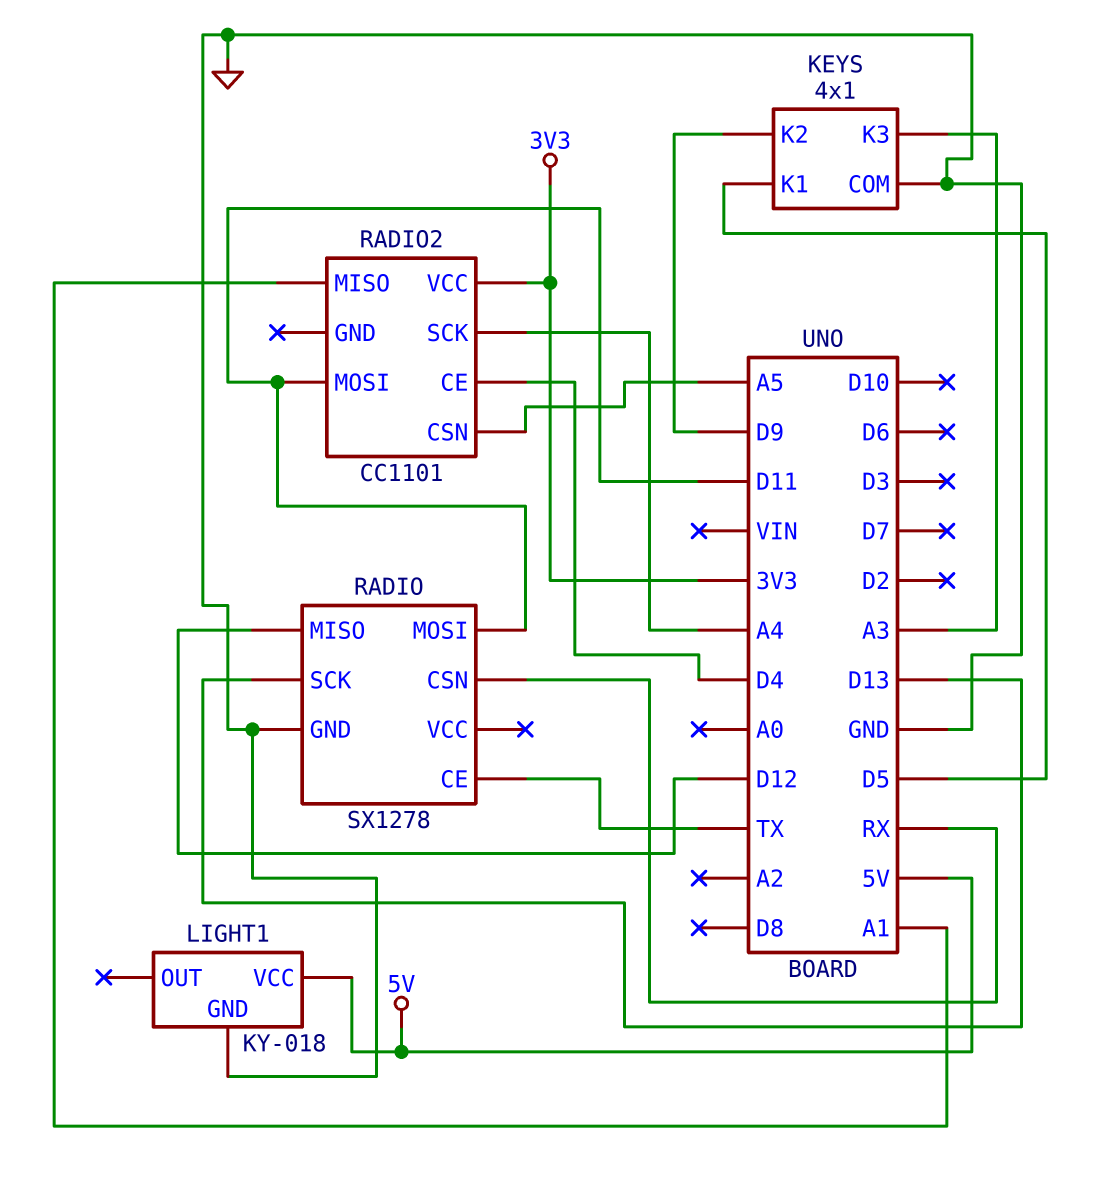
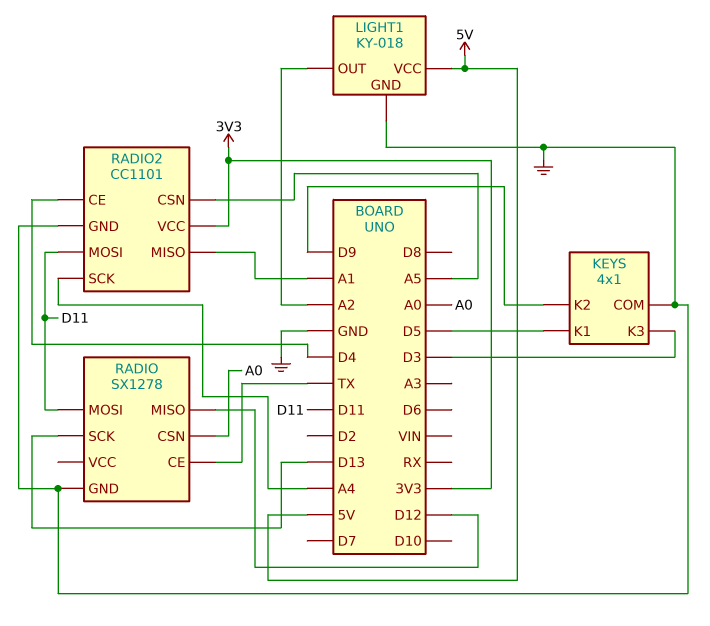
KEYS pin K3: A3 -> D3
LIGHT1 pin OUT: none -> A2
RADIO pin CSN: RX -> A0
RADIO2 pin GND: none -> GND

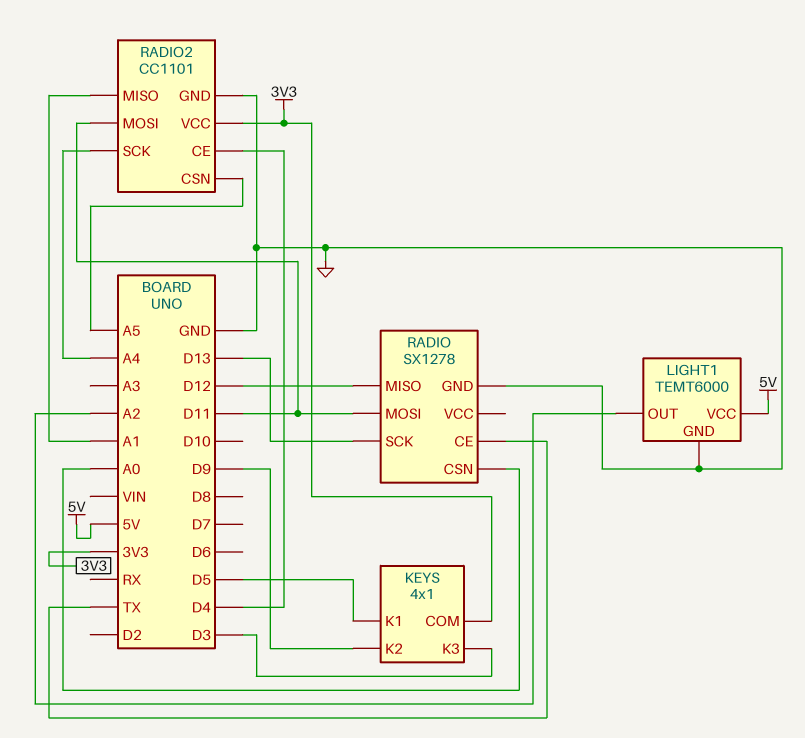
KEYS pin COM: GND -> 3V3
LIGHT1: KY-018 -> TEMT6000

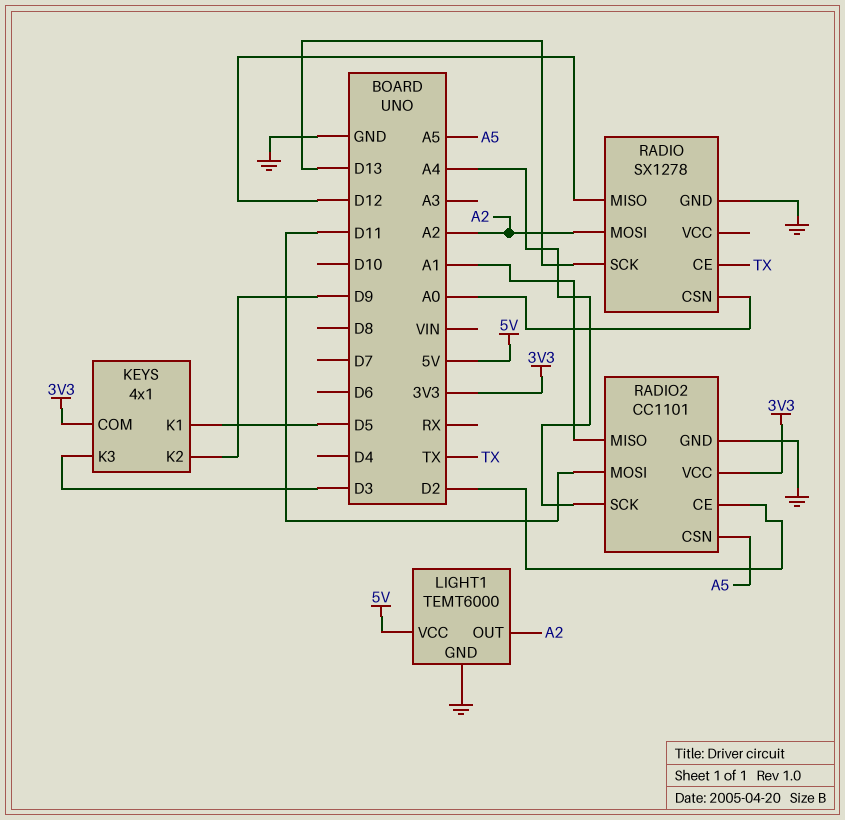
RADIO pin MOSI: D11 -> A2
RADIO2 pin CE: D4 -> D2

